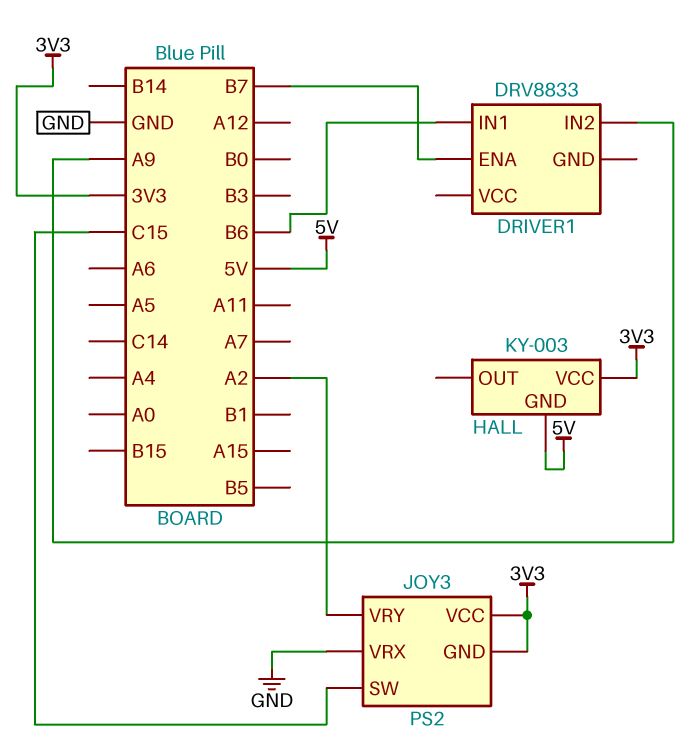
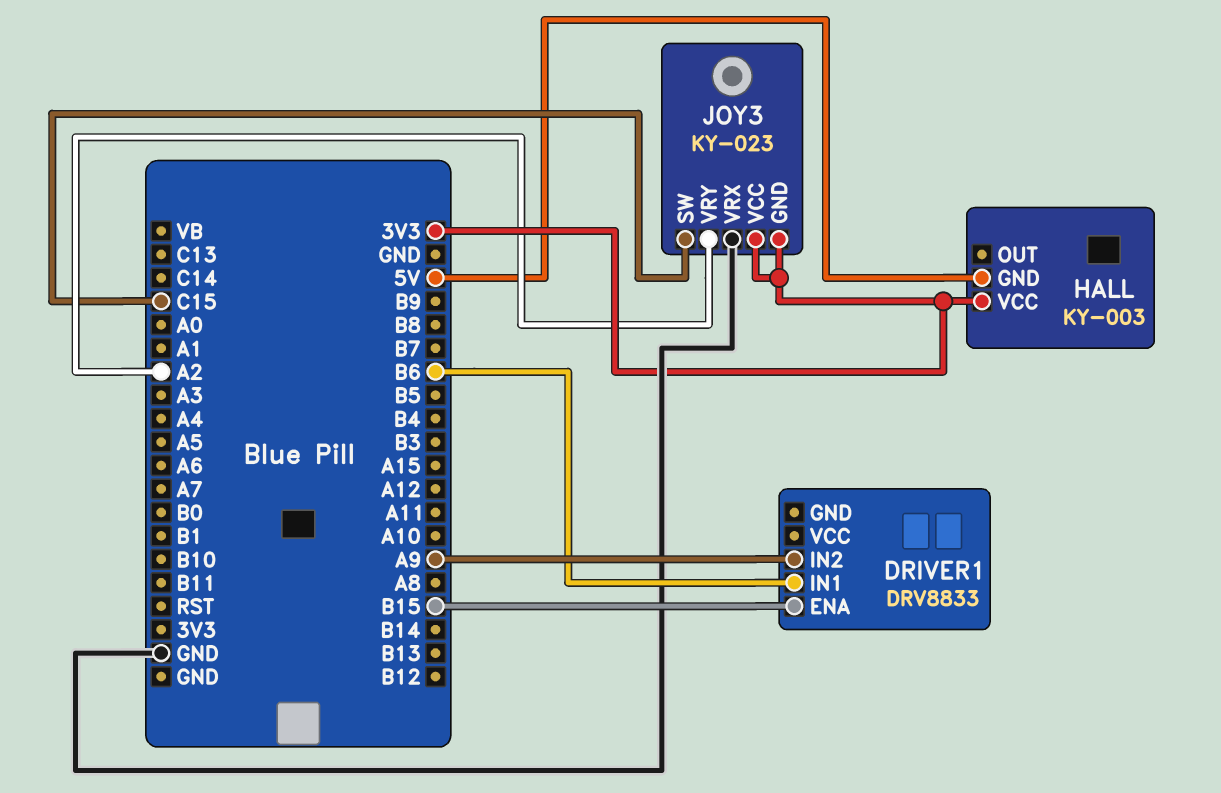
DRIVER1 pin ENA: B7 -> B15
JOY3: PS2 -> KY-023

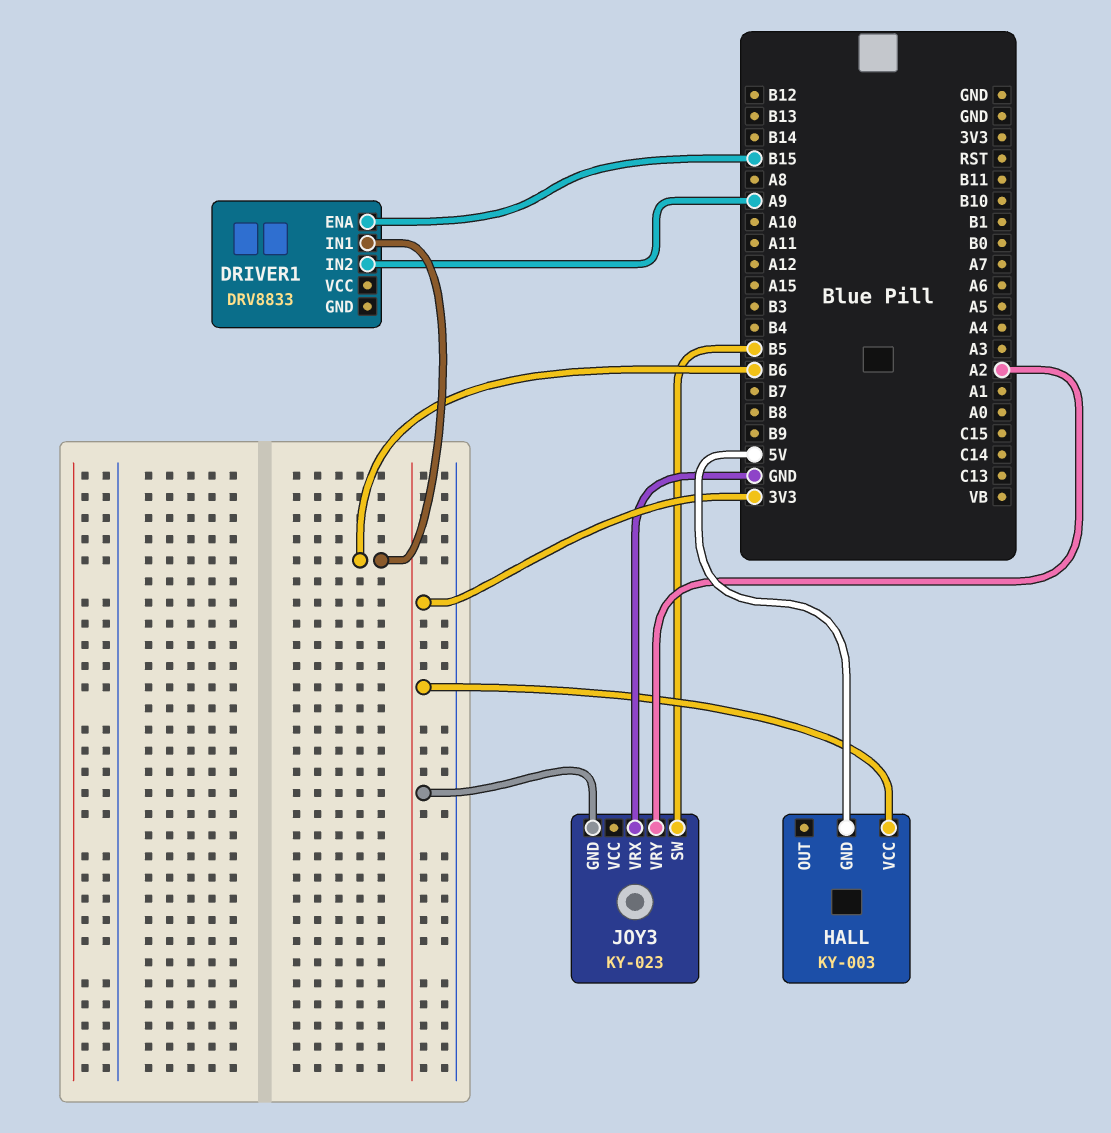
JOY3 pin SW: C15 -> B5
JOY3 pin VCC: 3V3 -> none

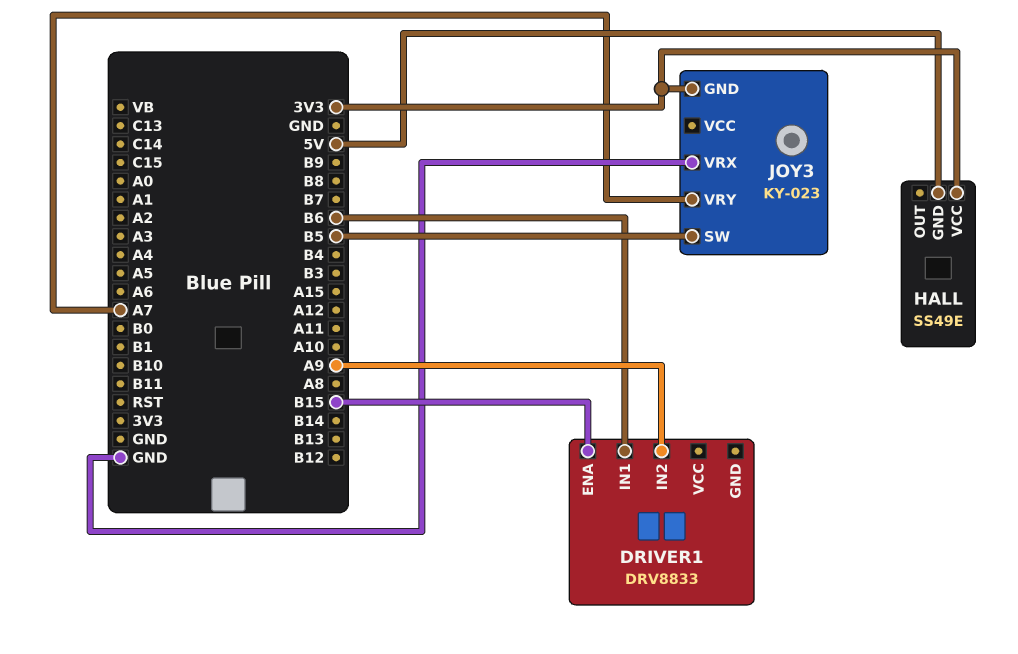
HALL: KY-003 -> SS49E
JOY3 pin VRY: A2 -> A7

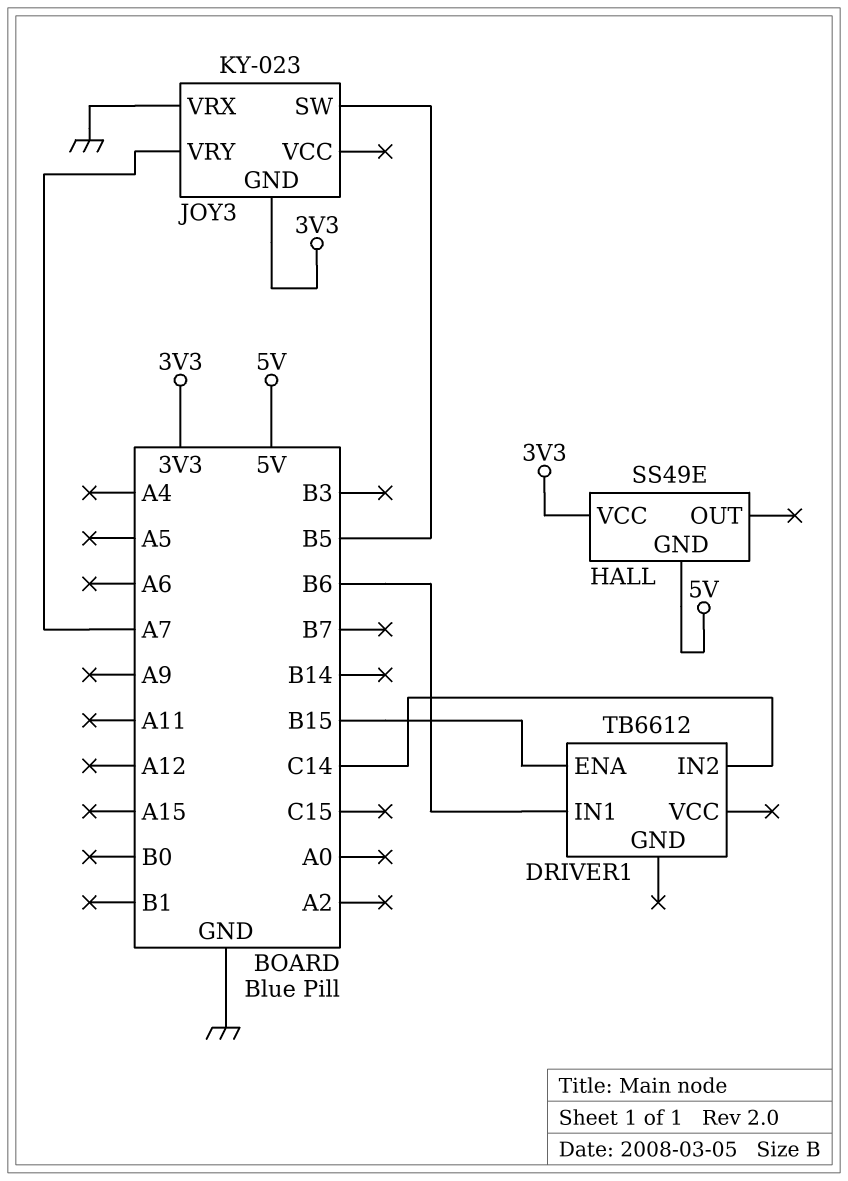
DRIVER1: DRV8833 -> TB6612
DRIVER1 pin IN2: A9 -> C14

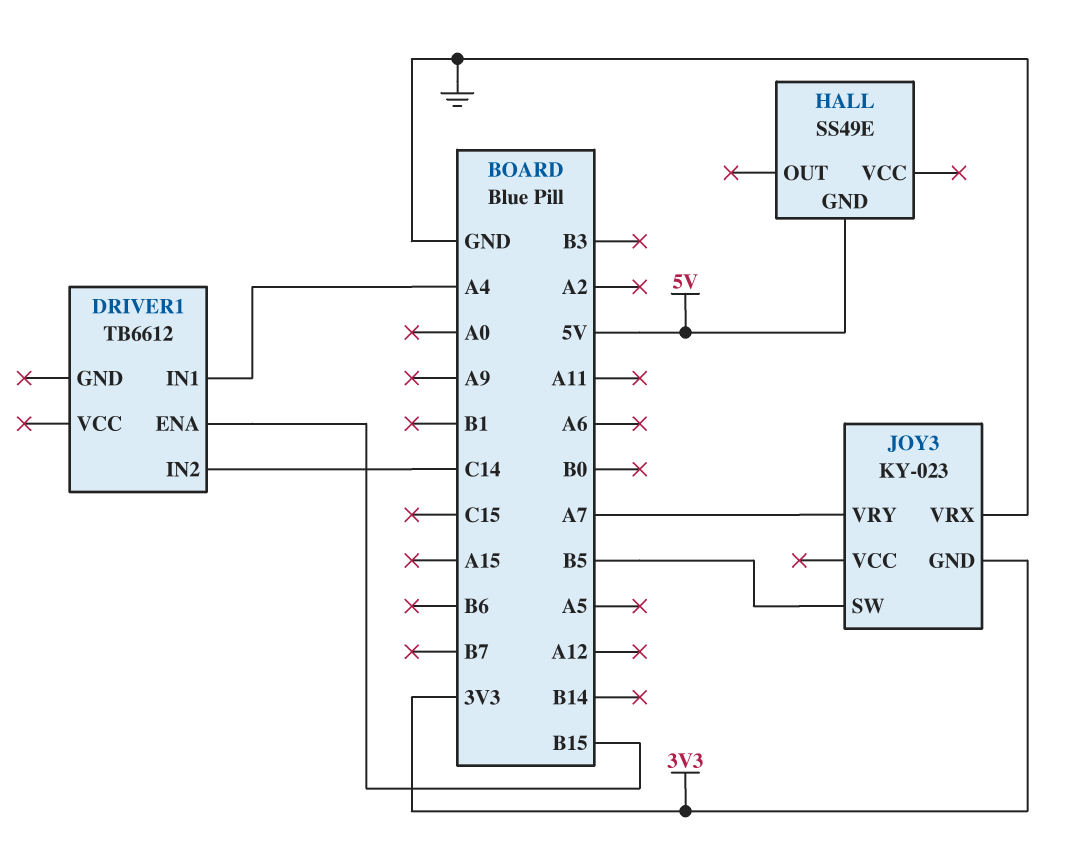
DRIVER1 pin IN1: B6 -> A4
HALL pin VCC: 3V3 -> none

